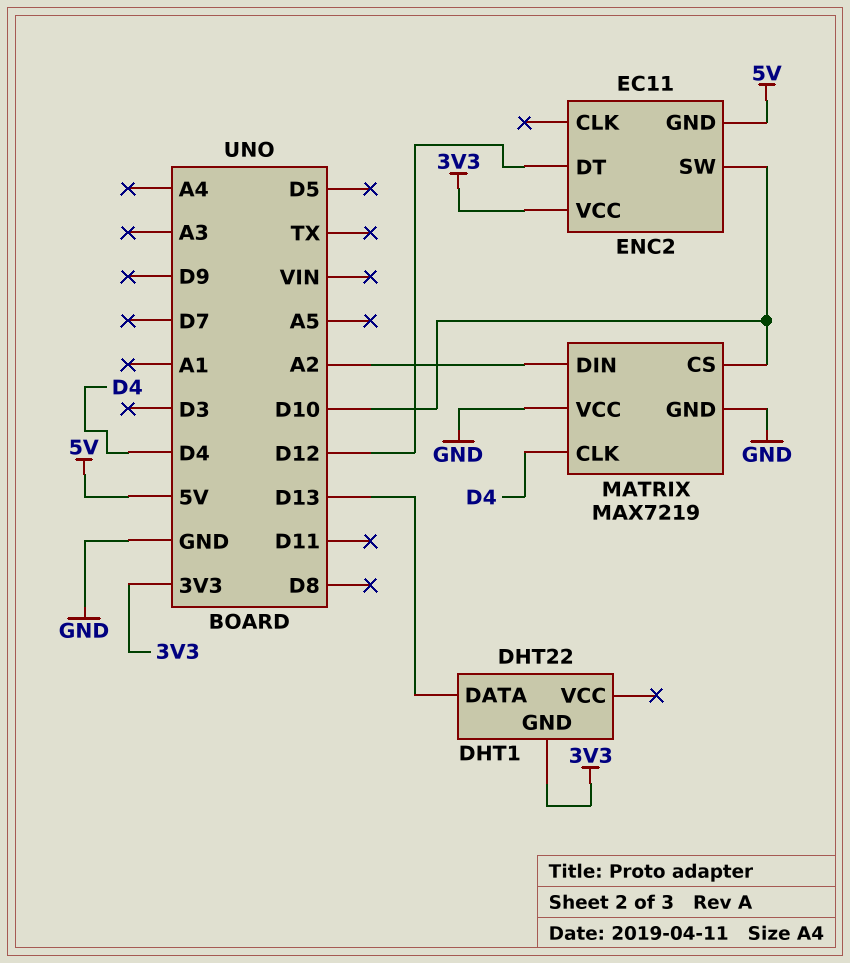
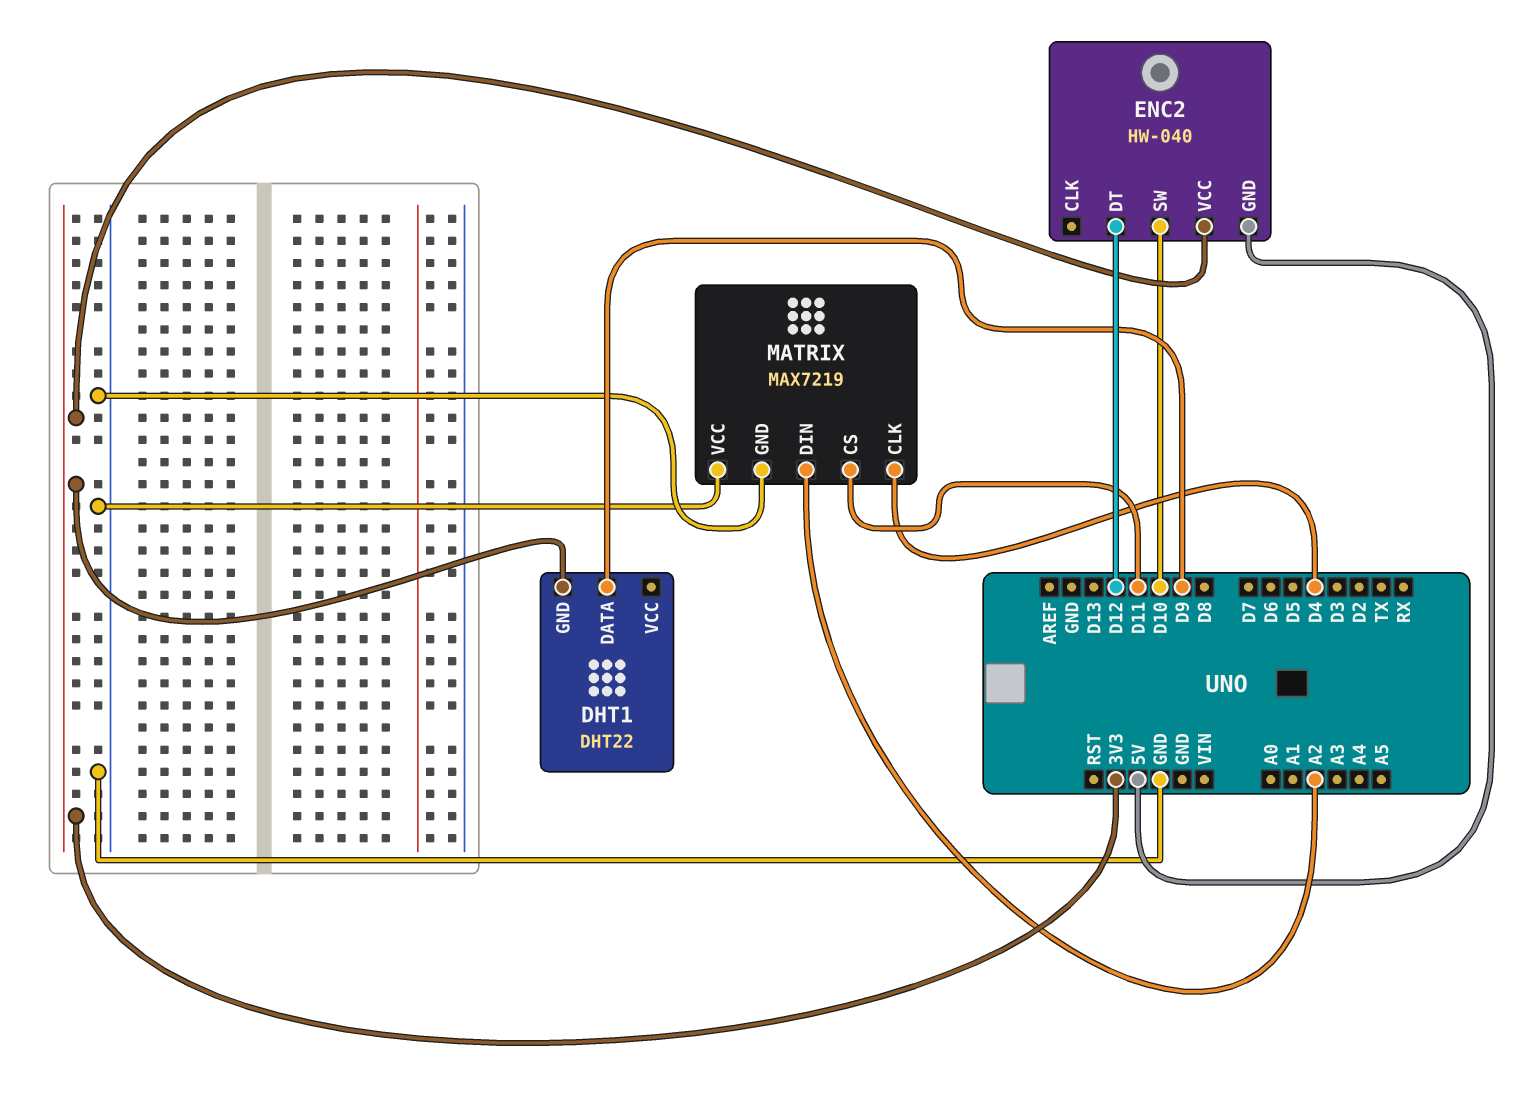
DHT1 pin DATA: D13 -> D9
ENC2: EC11 -> HW-040
MATRIX pin CS: D10 -> D11

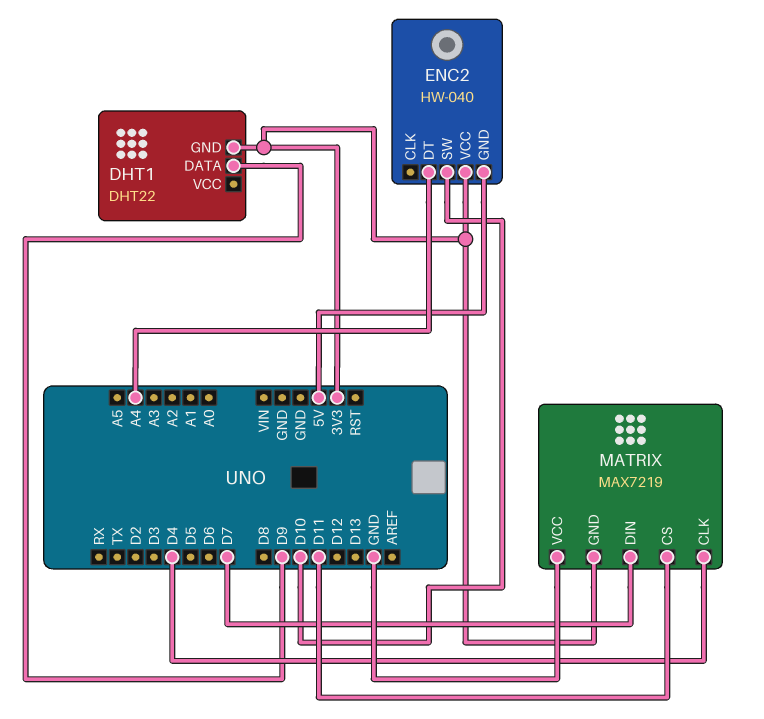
ENC2 pin DT: D12 -> A4
MATRIX pin DIN: A2 -> D7
MATRIX pin GND: GND -> 3V3

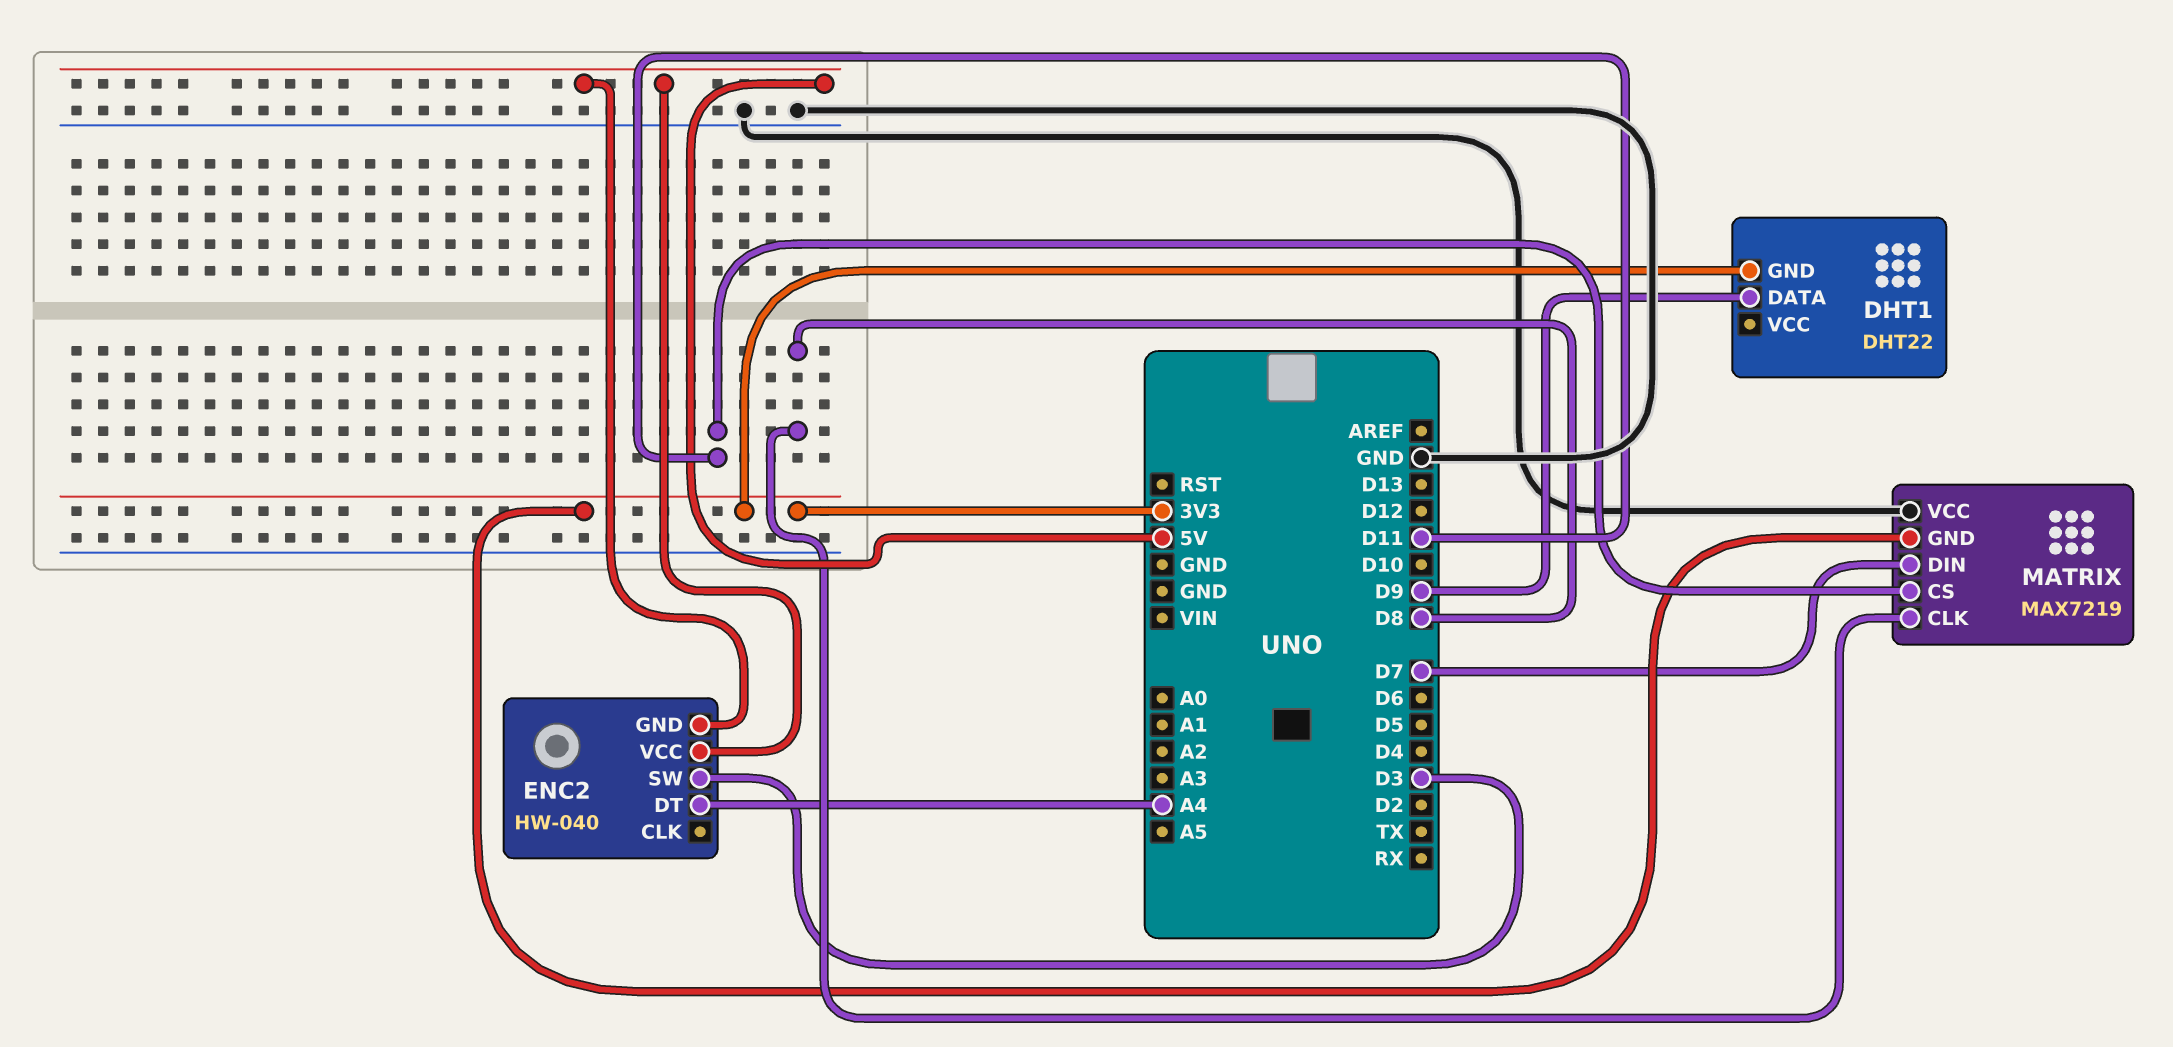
ENC2 pin SW: D10 -> D3
ENC2 pin VCC: 3V3 -> 5V
MATRIX pin CLK: D4 -> D8

